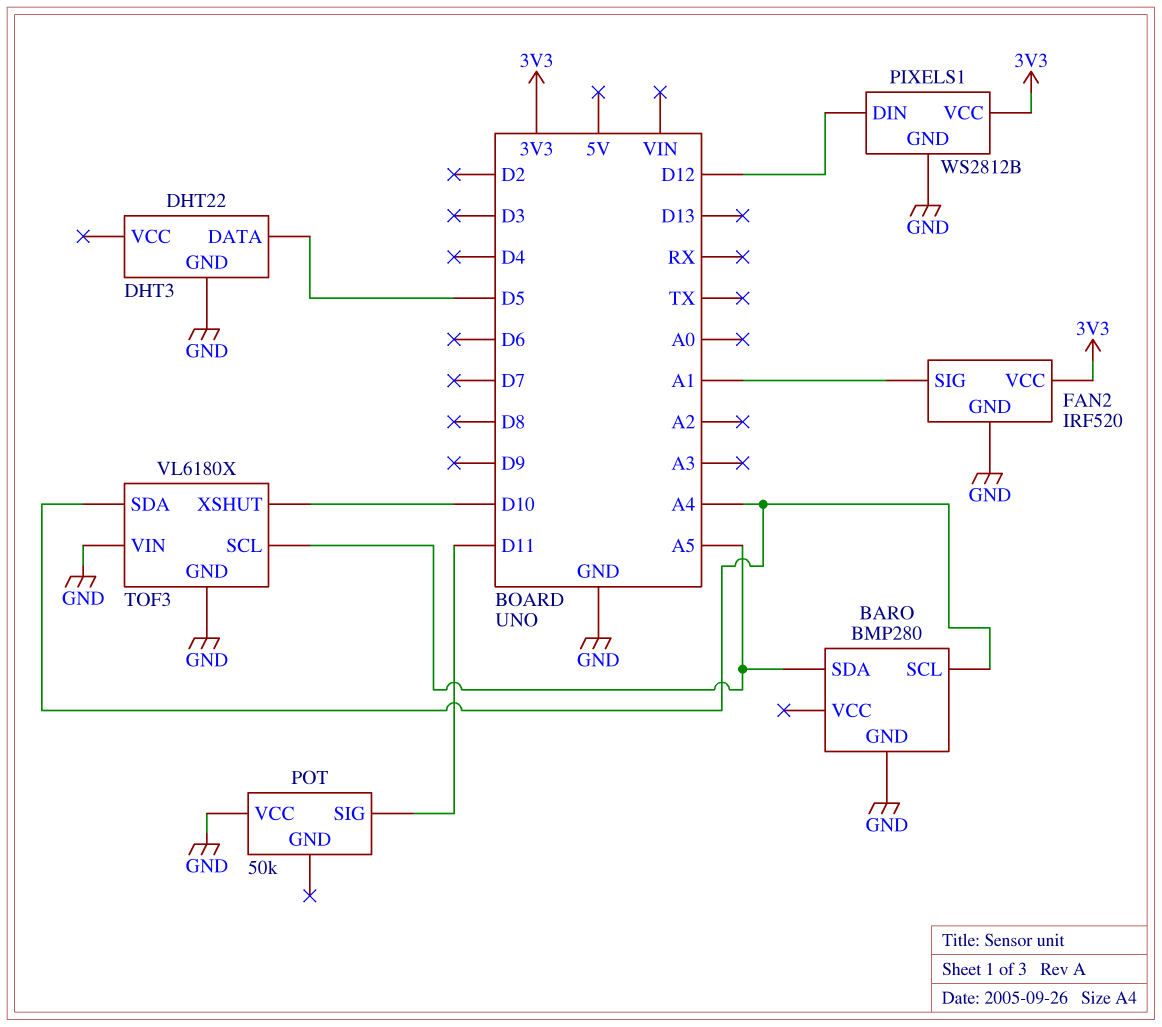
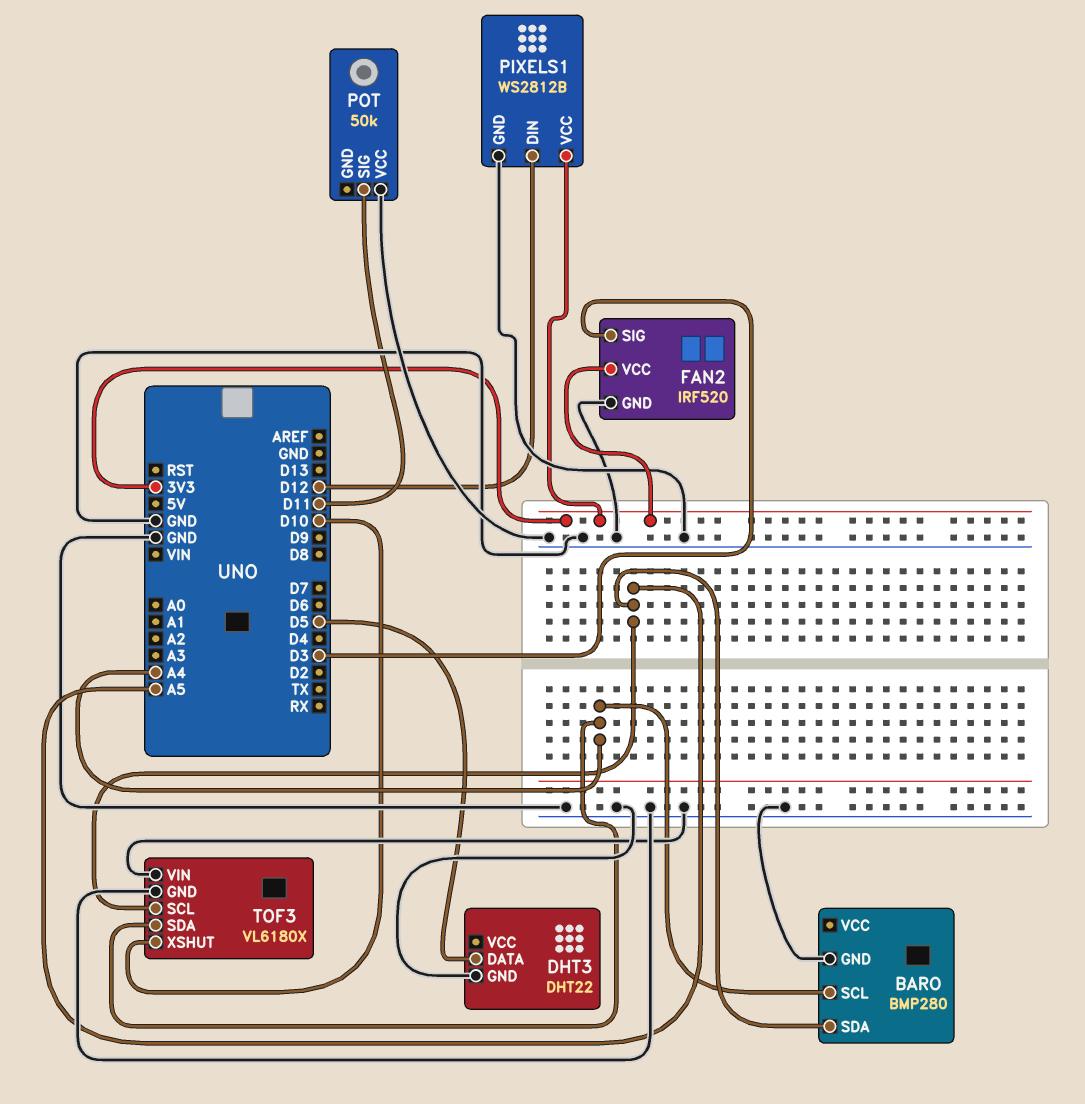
FAN2 pin SIG: A1 -> D3

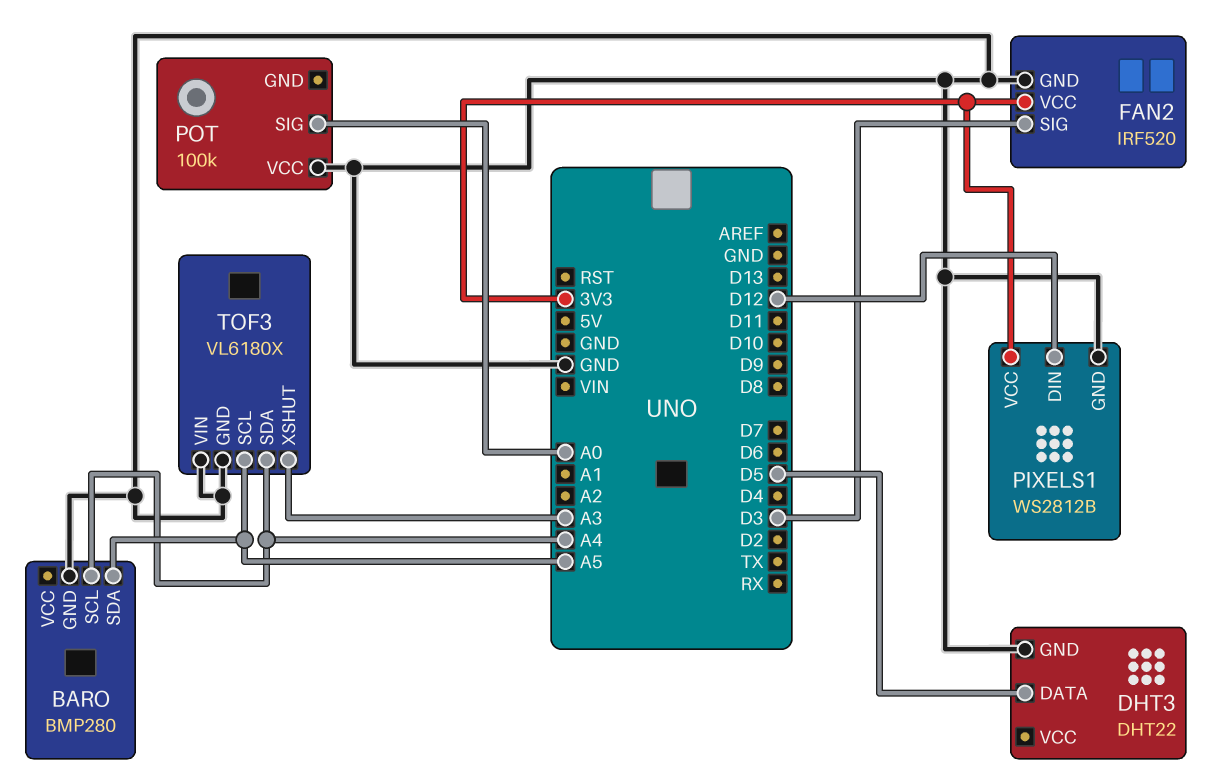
POT: 50k -> 100k
POT pin SIG: D11 -> A0
TOF3 pin XSHUT: D10 -> A3

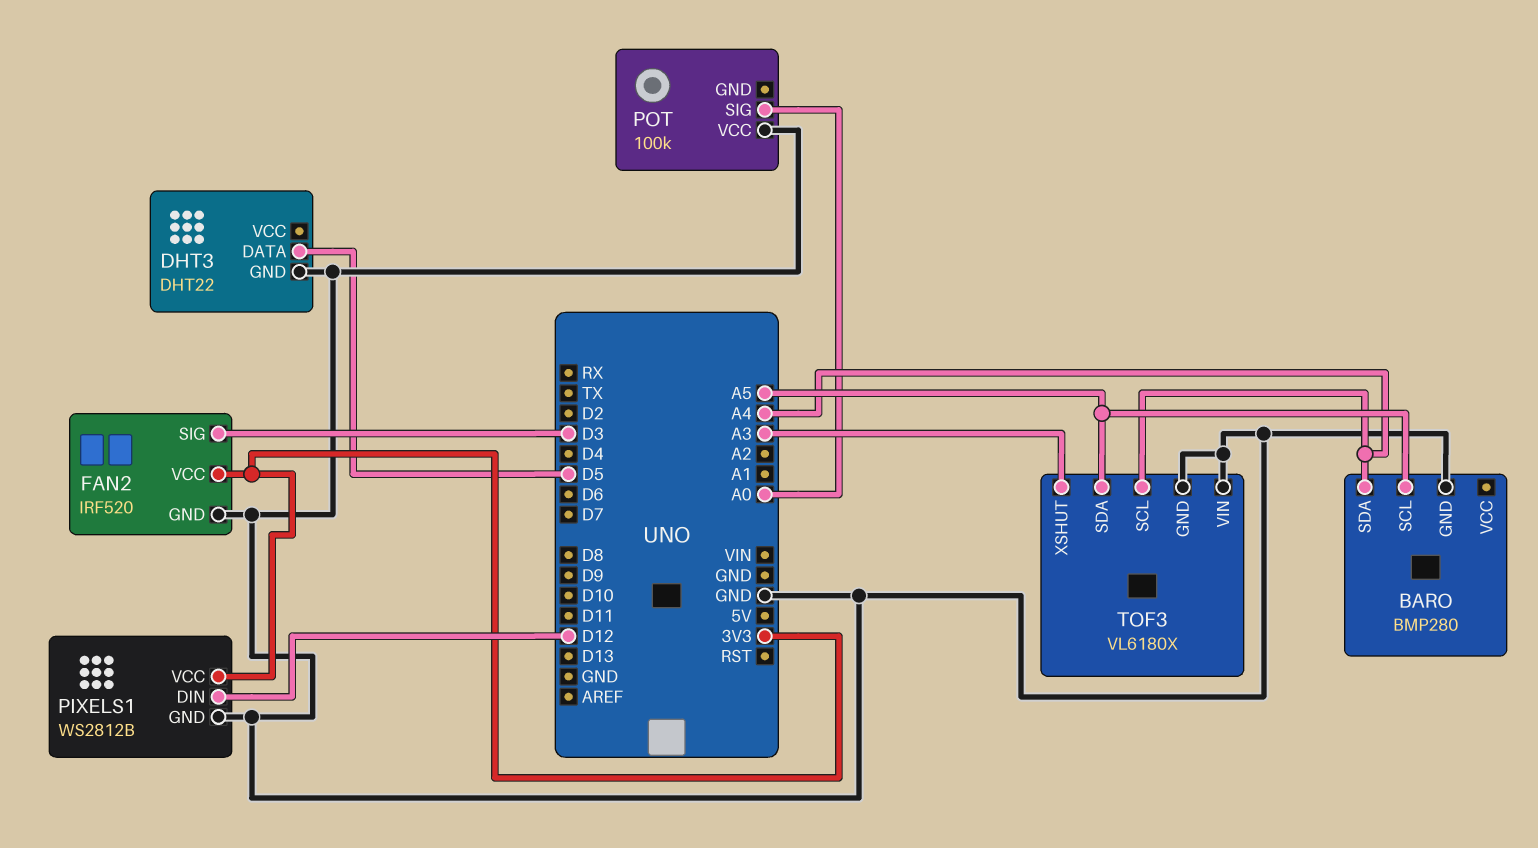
BARO pin SCL: A4 -> A5
BARO pin SDA: A5 -> A4
TOF3 pin SCL: A5 -> A4
TOF3 pin SDA: A4 -> A5

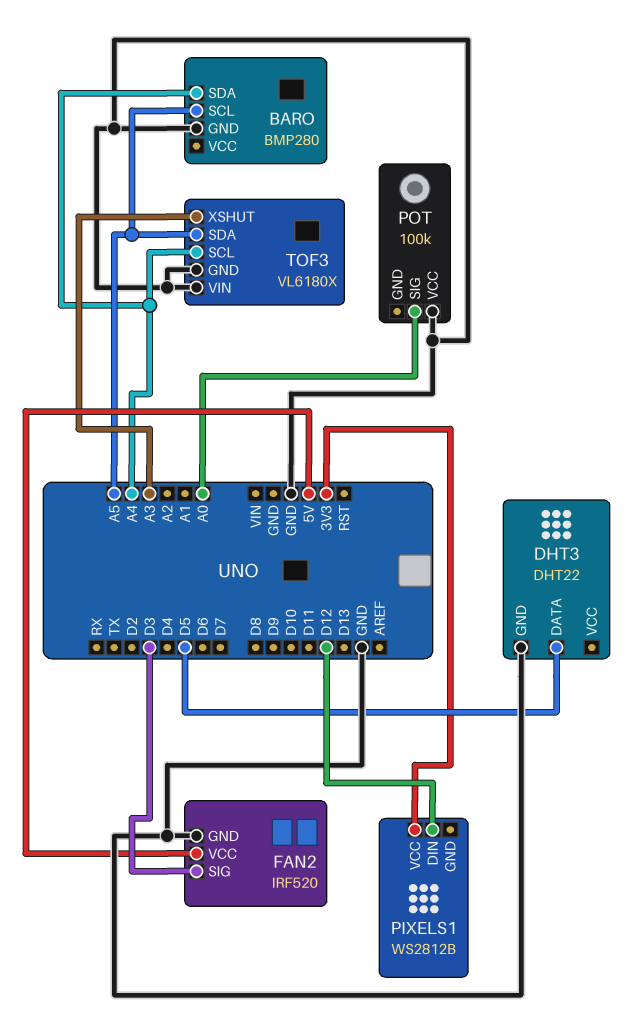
FAN2 pin VCC: 3V3 -> 5V
PIXELS1 pin GND: GND -> none

